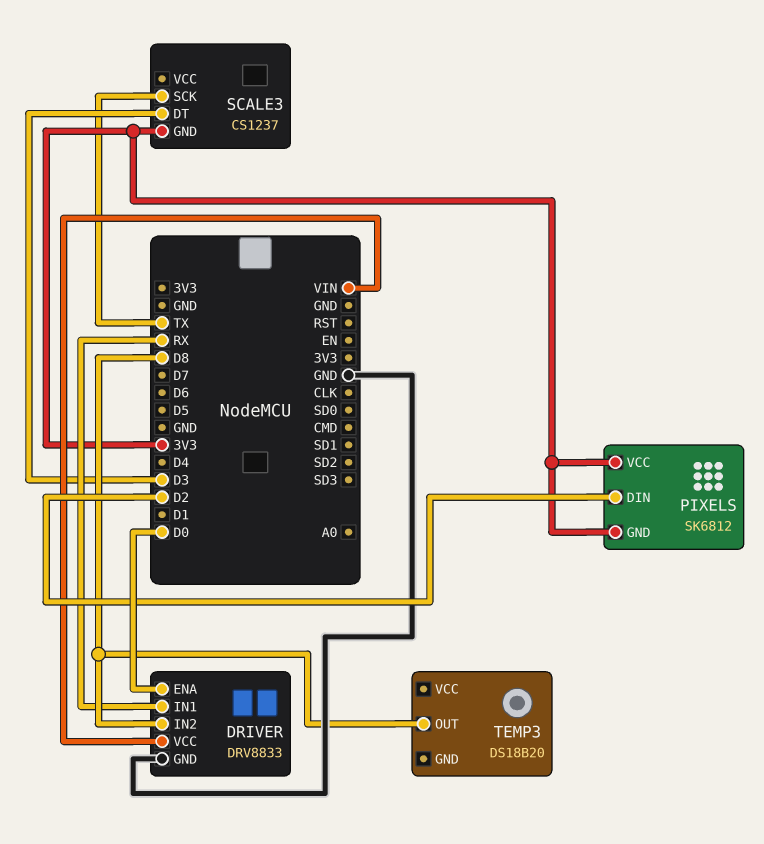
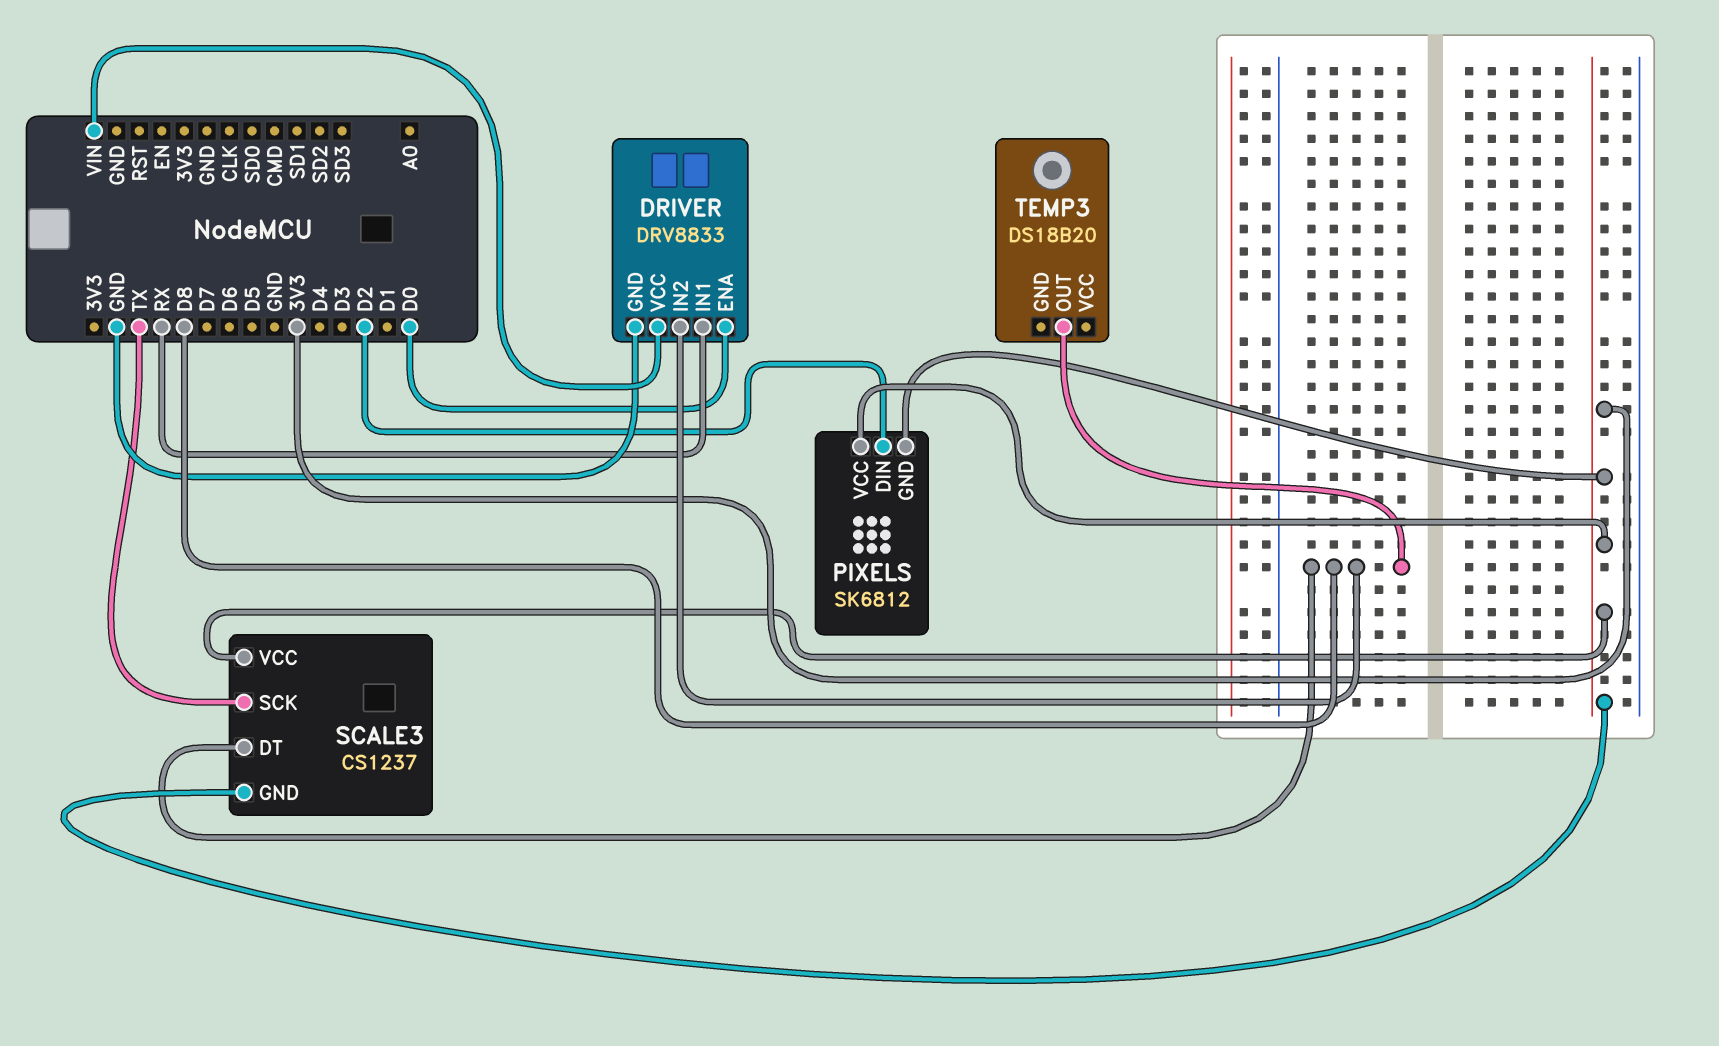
SCALE3 pin DT: D3 -> D8
SCALE3 pin VCC: none -> 3V3

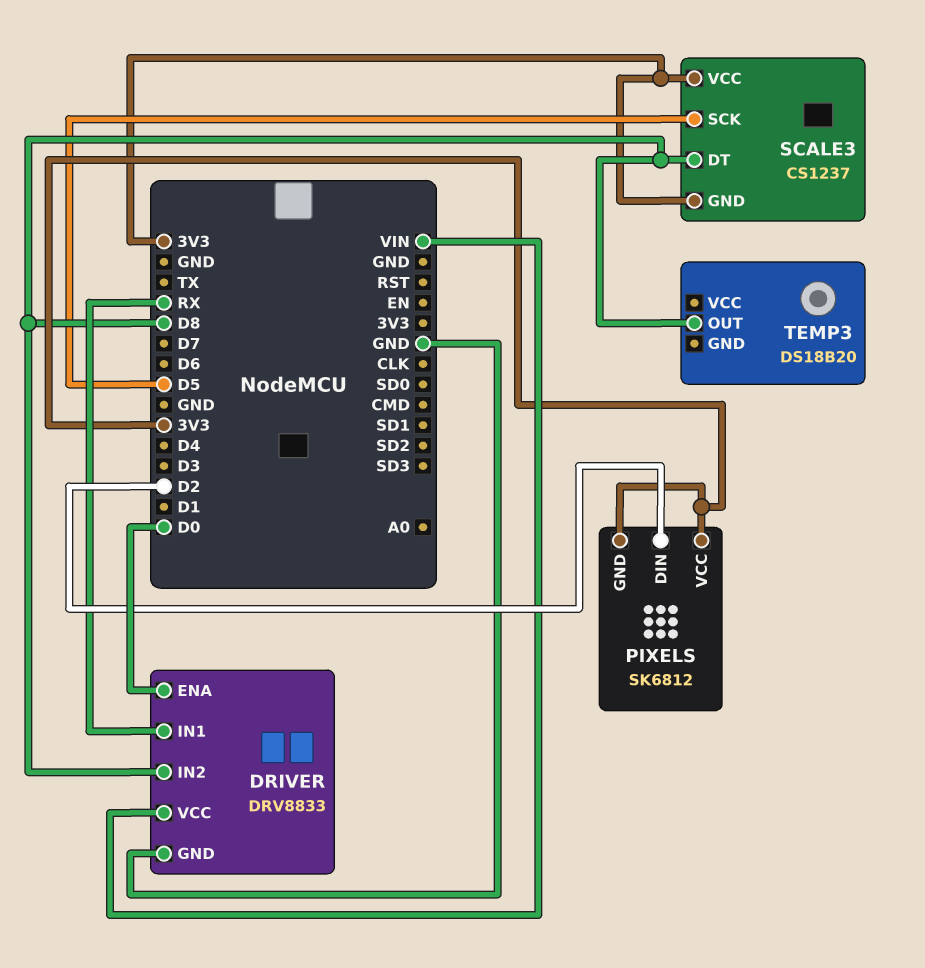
SCALE3 pin SCK: TX -> D5

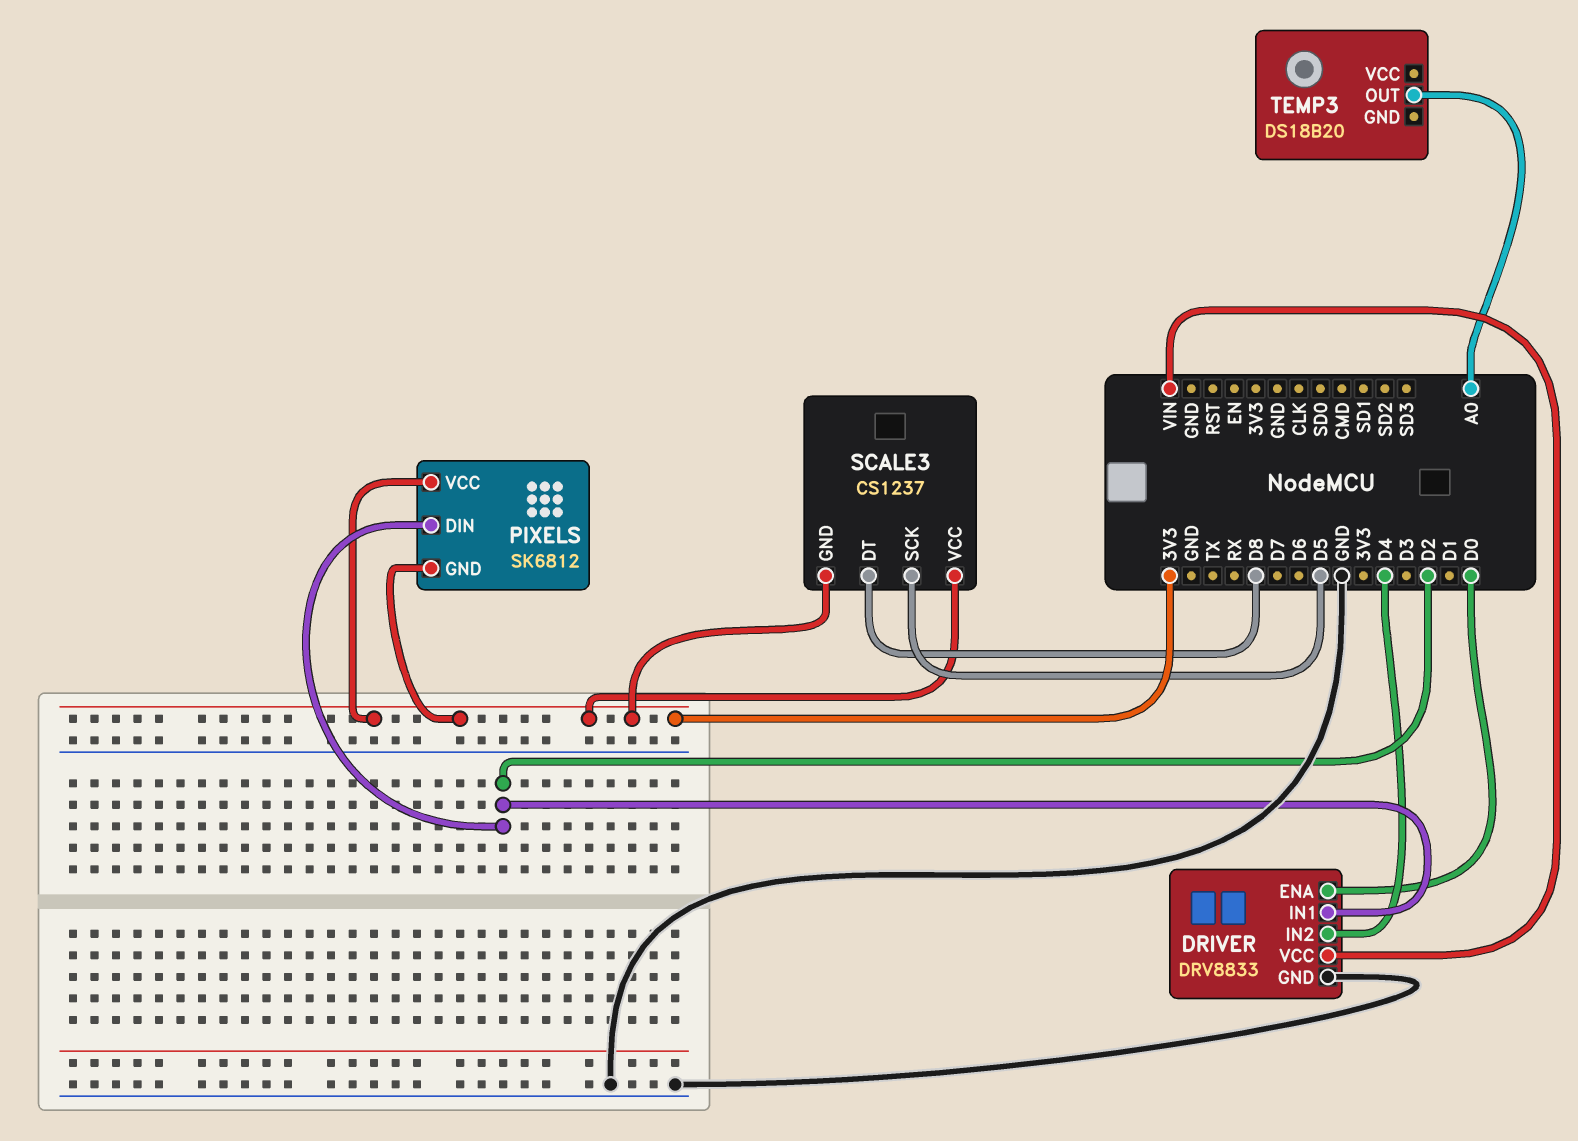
DRIVER pin IN1: RX -> D2
DRIVER pin IN2: D8 -> D4
TEMP3 pin OUT: D8 -> A0

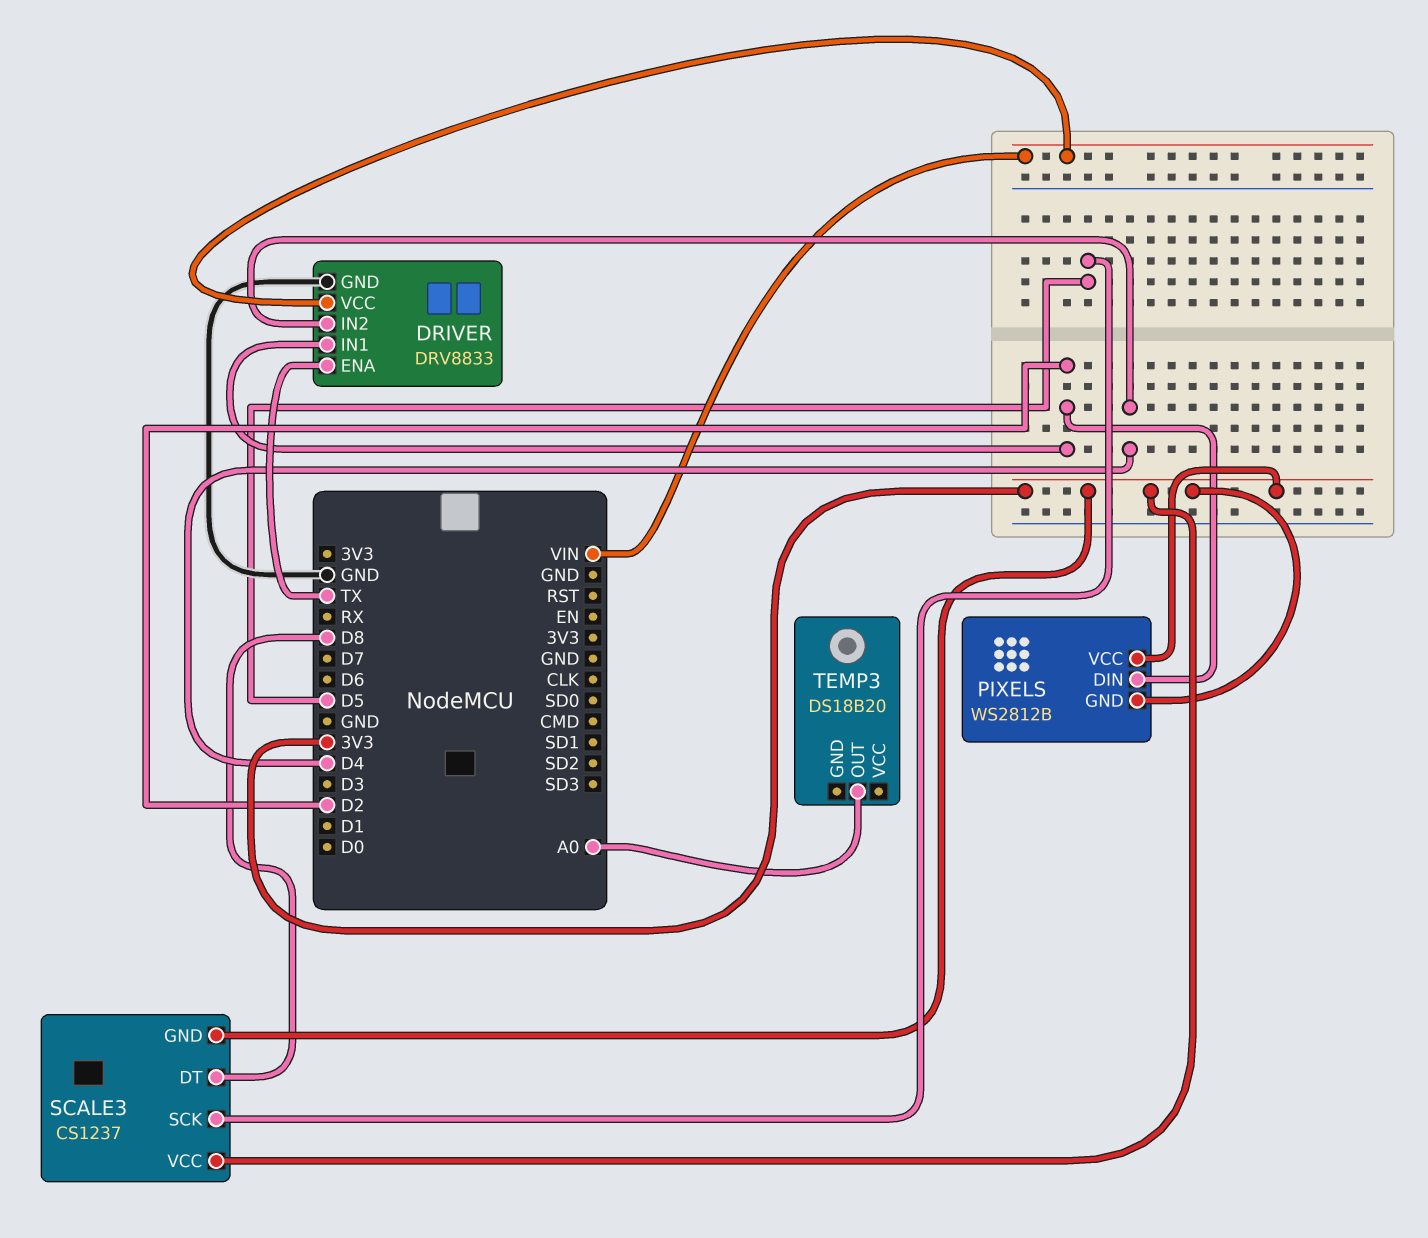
DRIVER pin ENA: D0 -> TX
PIXELS: SK6812 -> WS2812B

